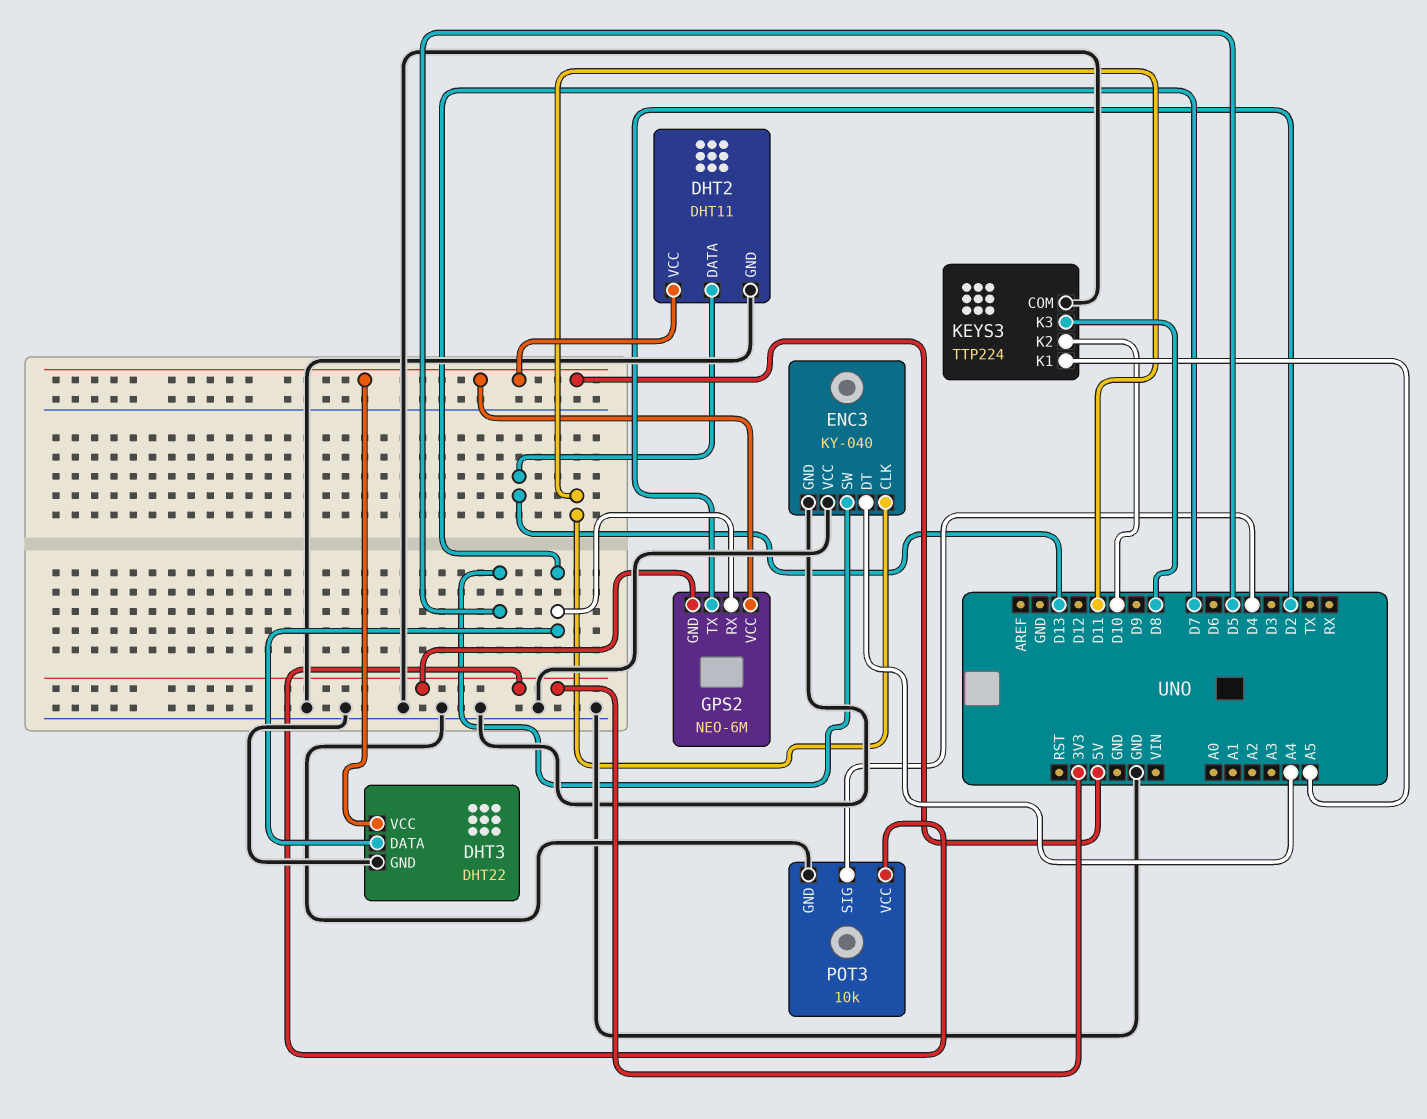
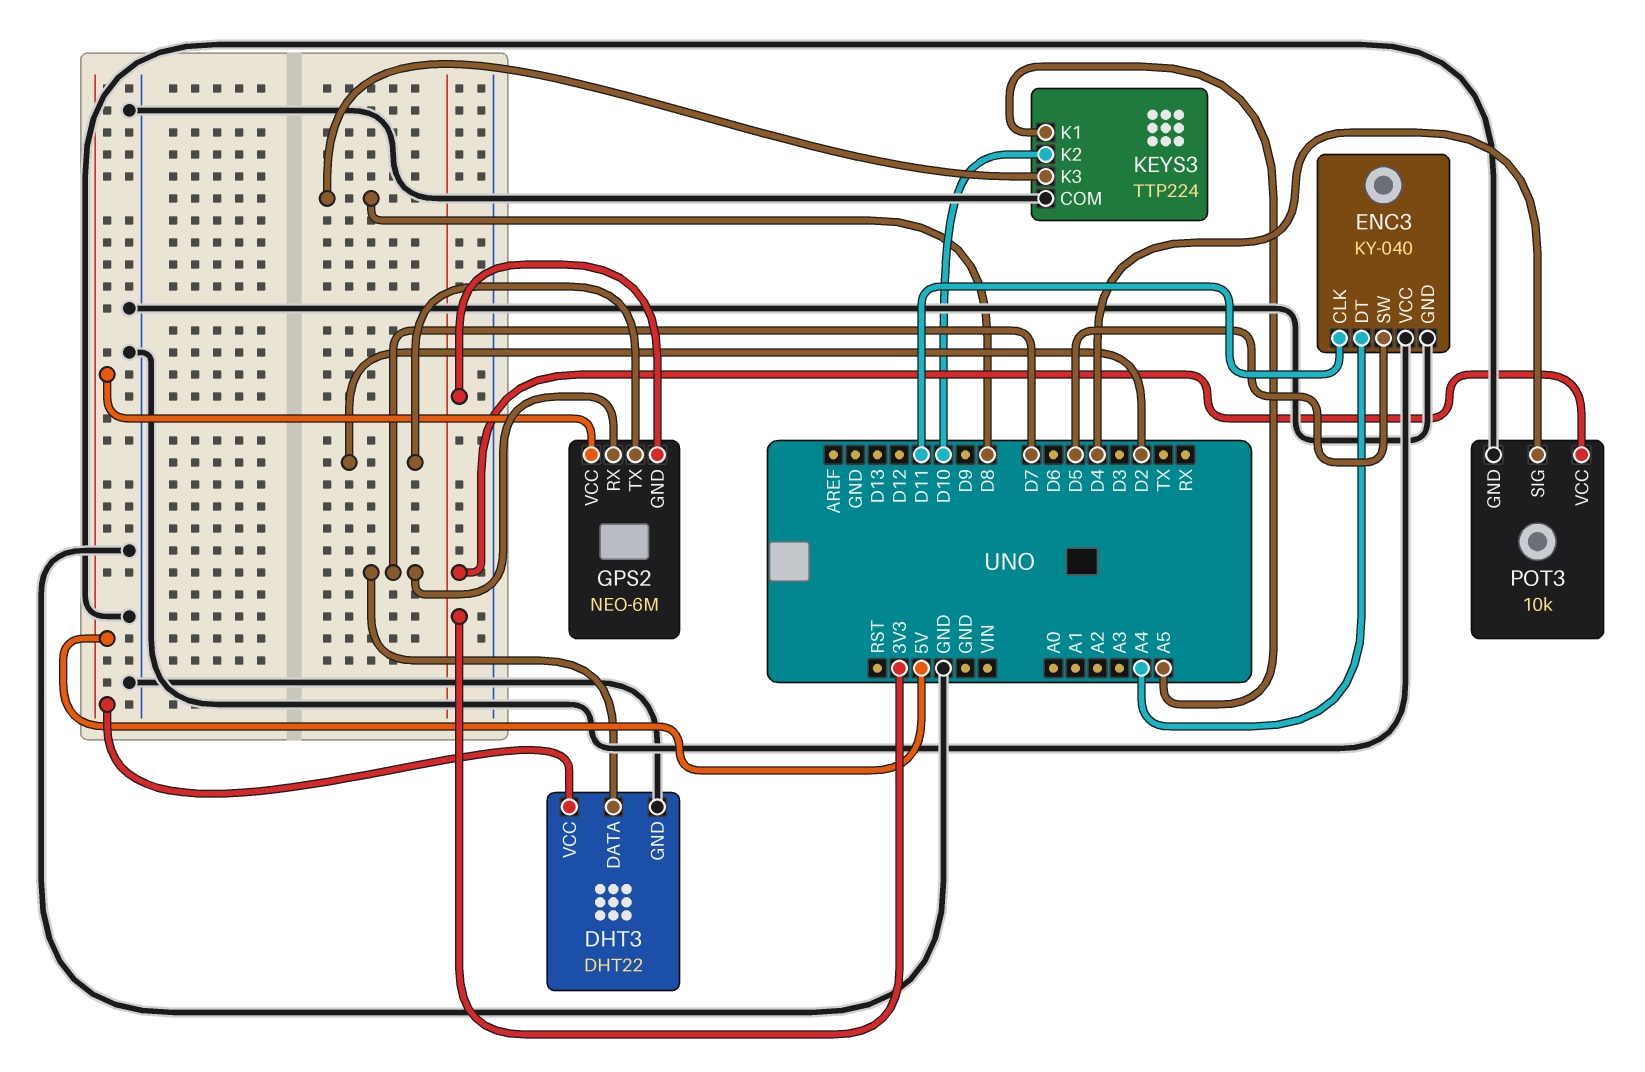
DHT2: DHT11 -> none
DHT2 pin DATA: D13 -> none
DHT2 pin GND: GND -> none
DHT2 pin VCC: 5V -> none

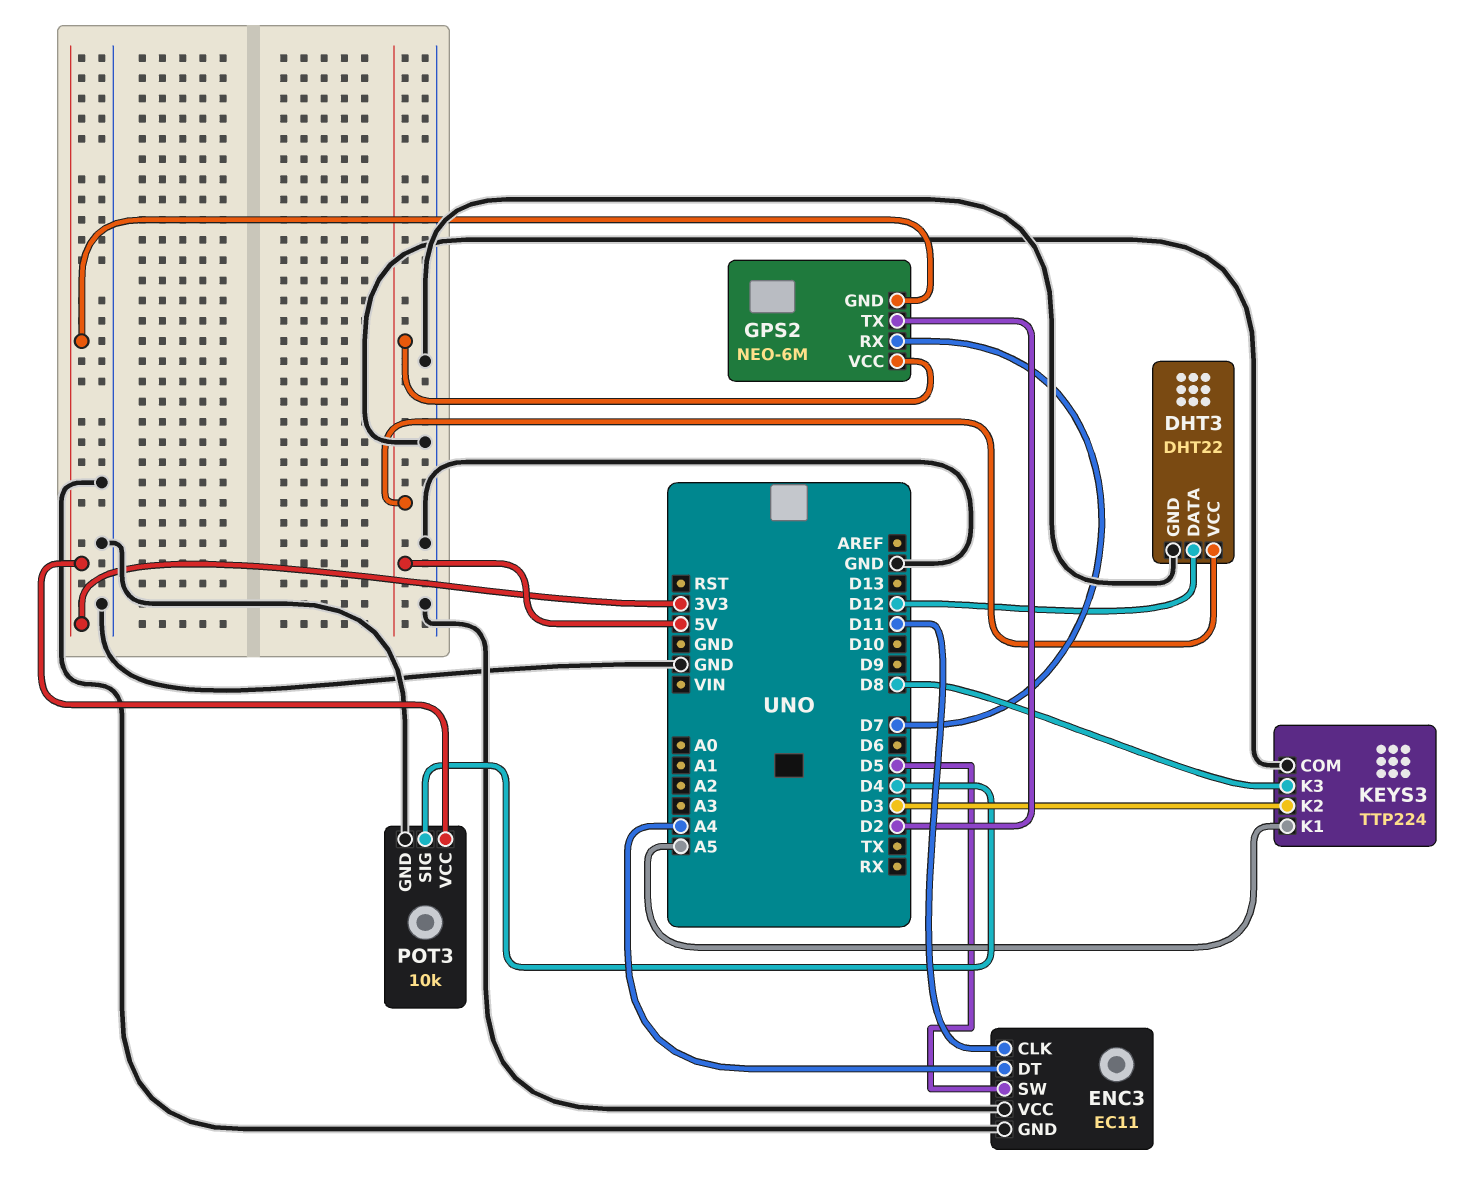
DHT3 pin DATA: D7 -> D12
ENC3: KY-040 -> EC11
KEYS3 pin K2: D10 -> D3

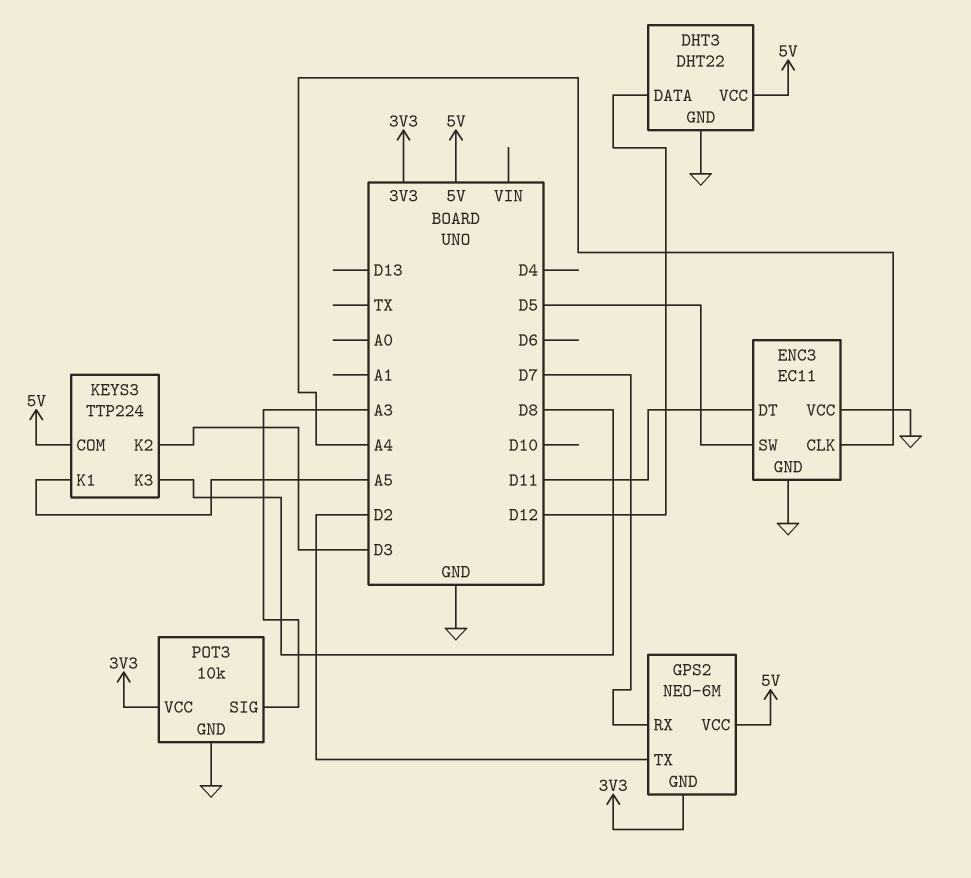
ENC3 pin CLK: D11 -> A4
ENC3 pin DT: A4 -> D11
KEYS3 pin COM: GND -> 5V
POT3 pin SIG: D4 -> A3

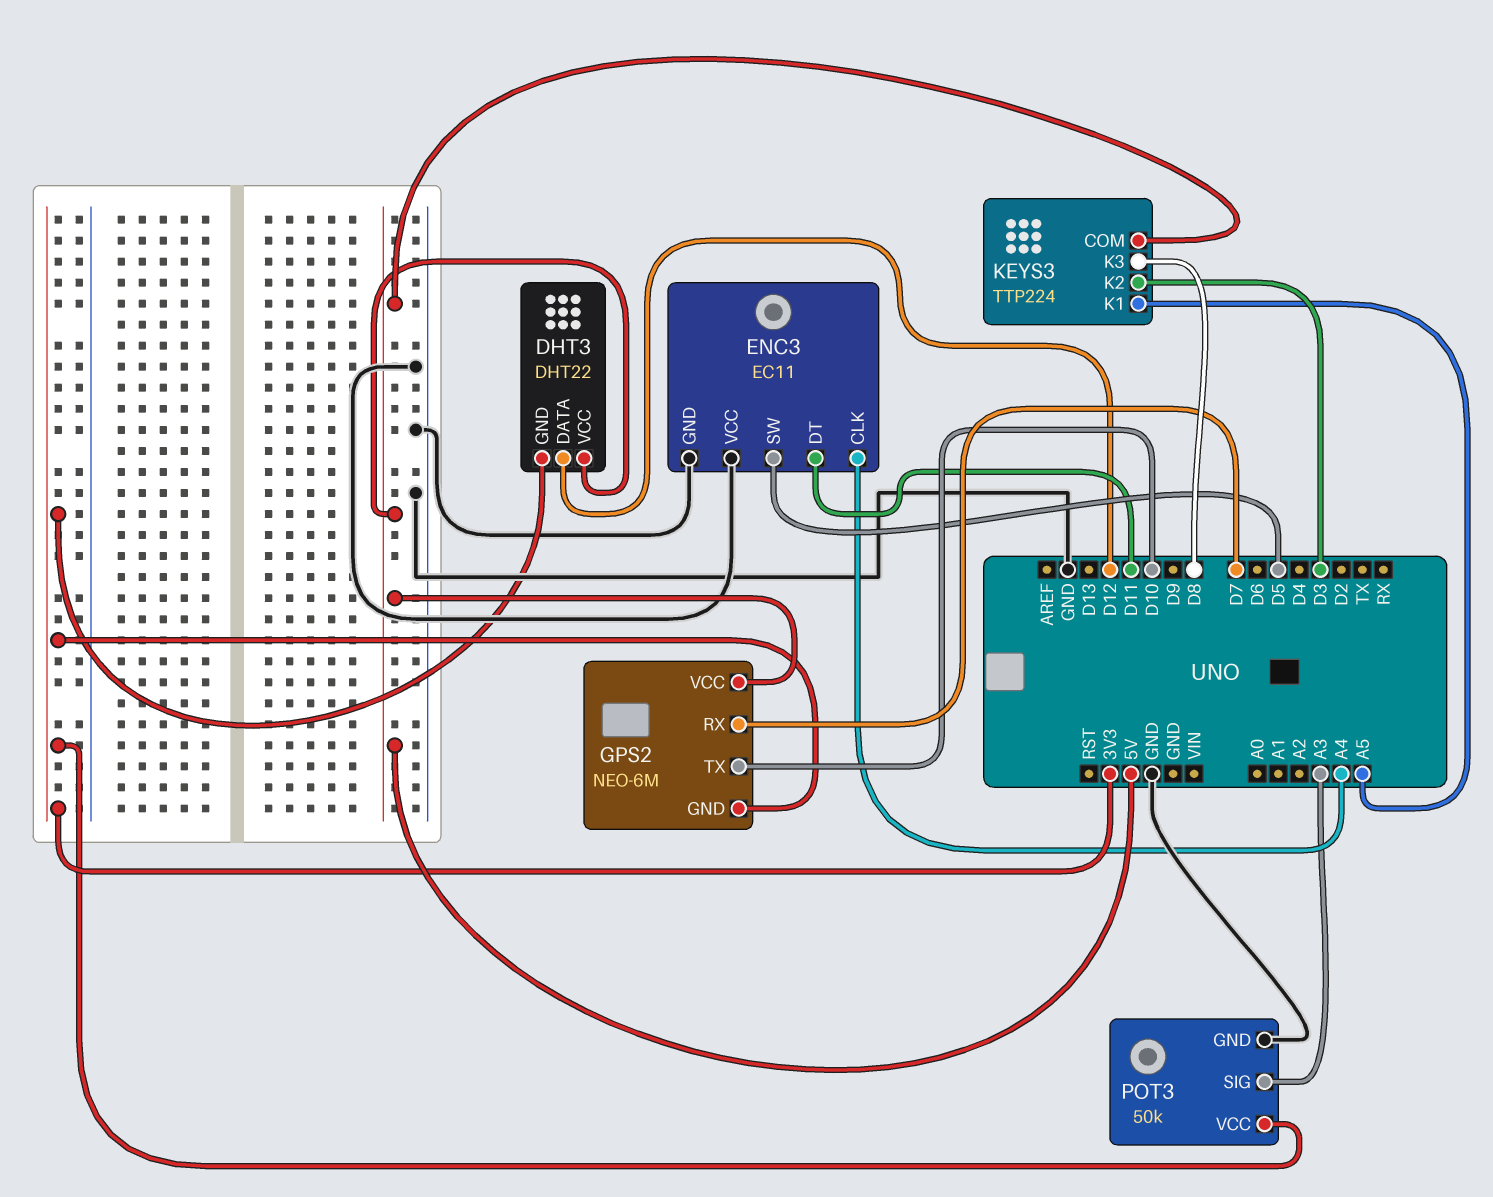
DHT3 pin GND: GND -> 3V3
GPS2 pin TX: D2 -> D10
POT3: 10k -> 50k

